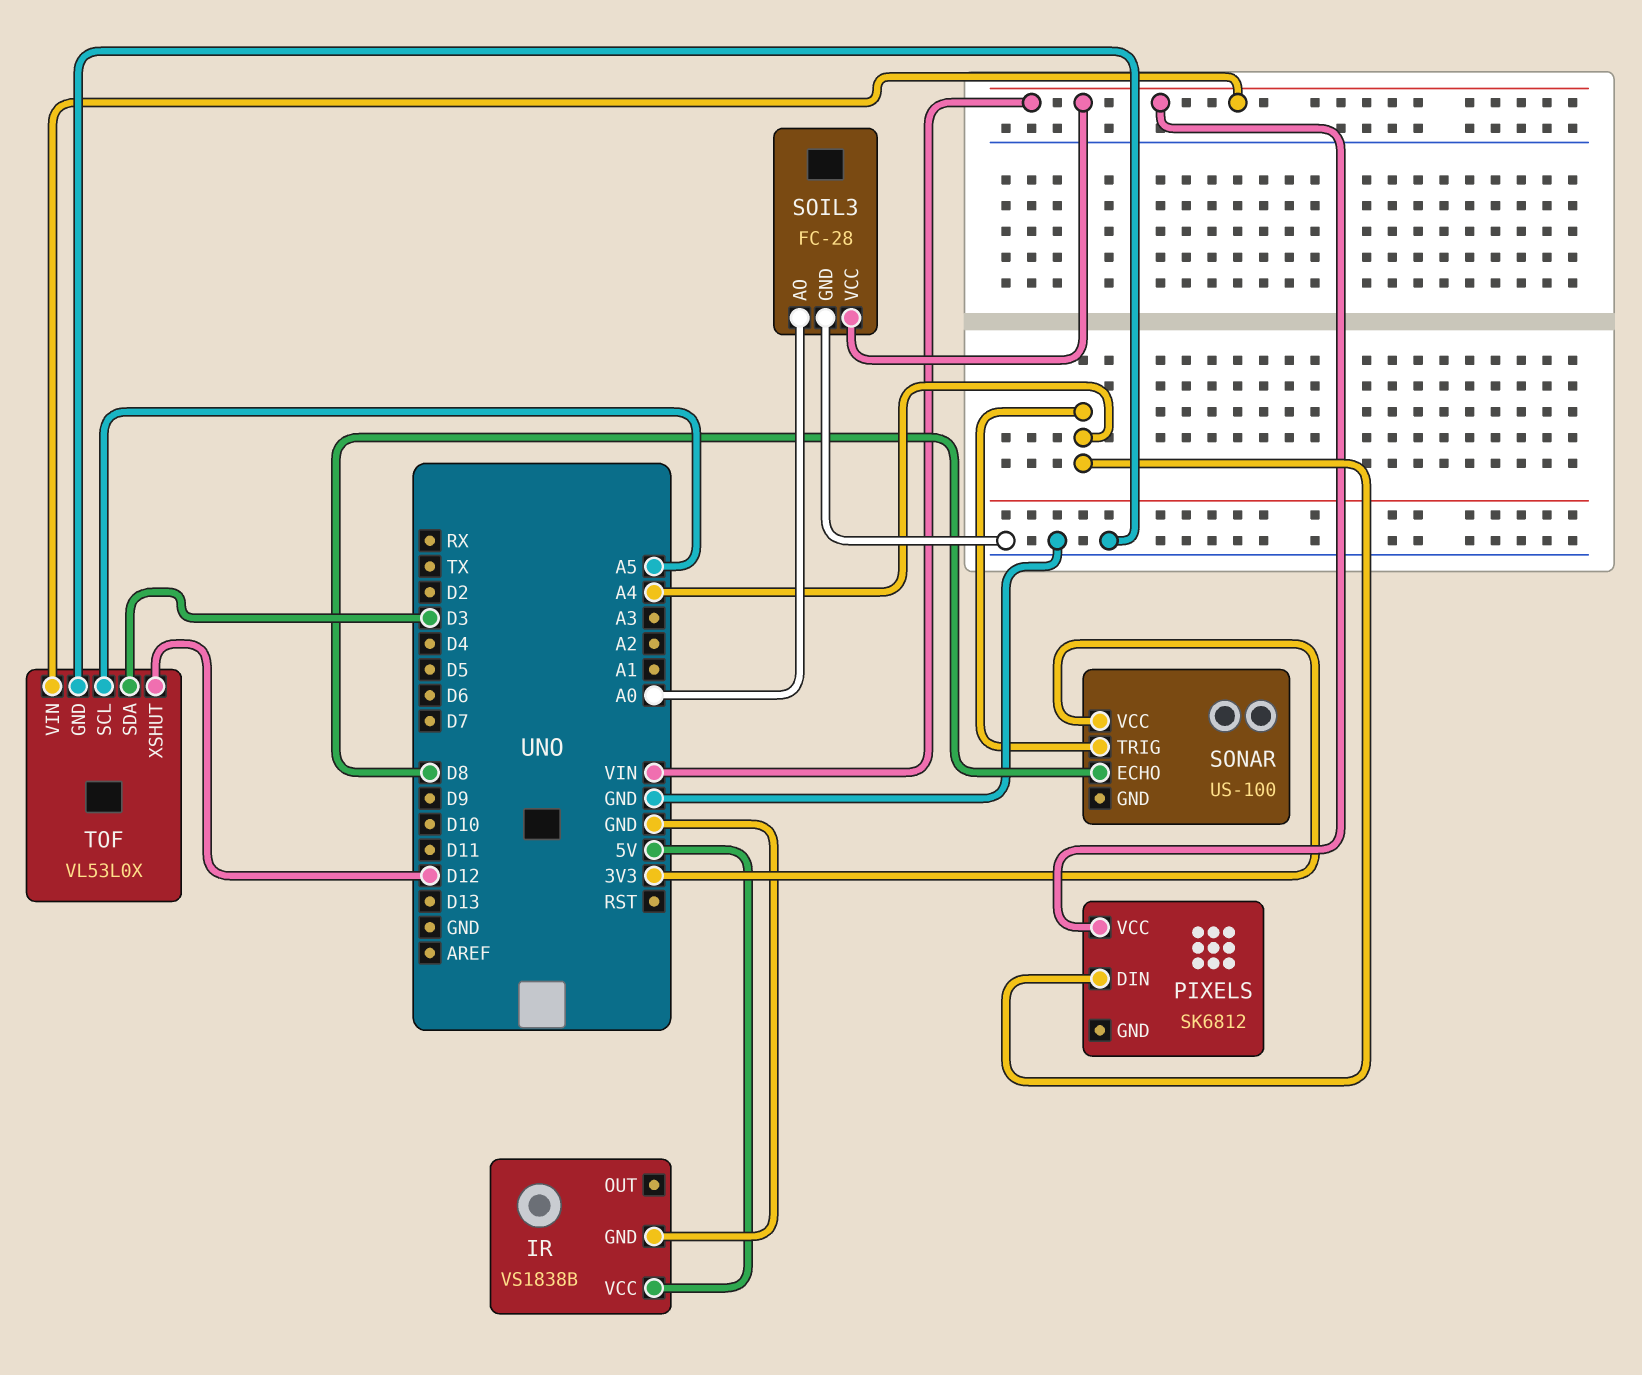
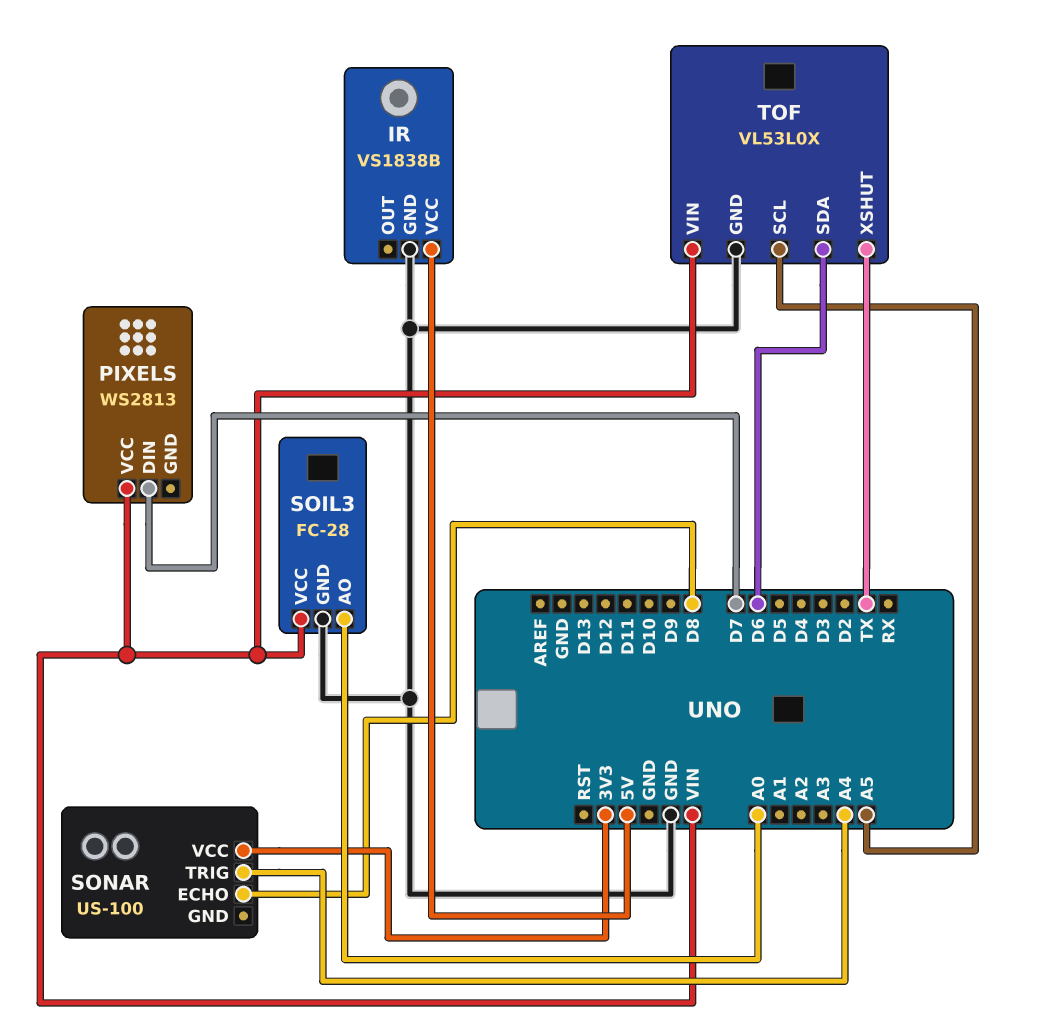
PIXELS: SK6812 -> WS2813
PIXELS pin DIN: A4 -> D7
TOF pin SDA: D3 -> D6
TOF pin XSHUT: D12 -> TX

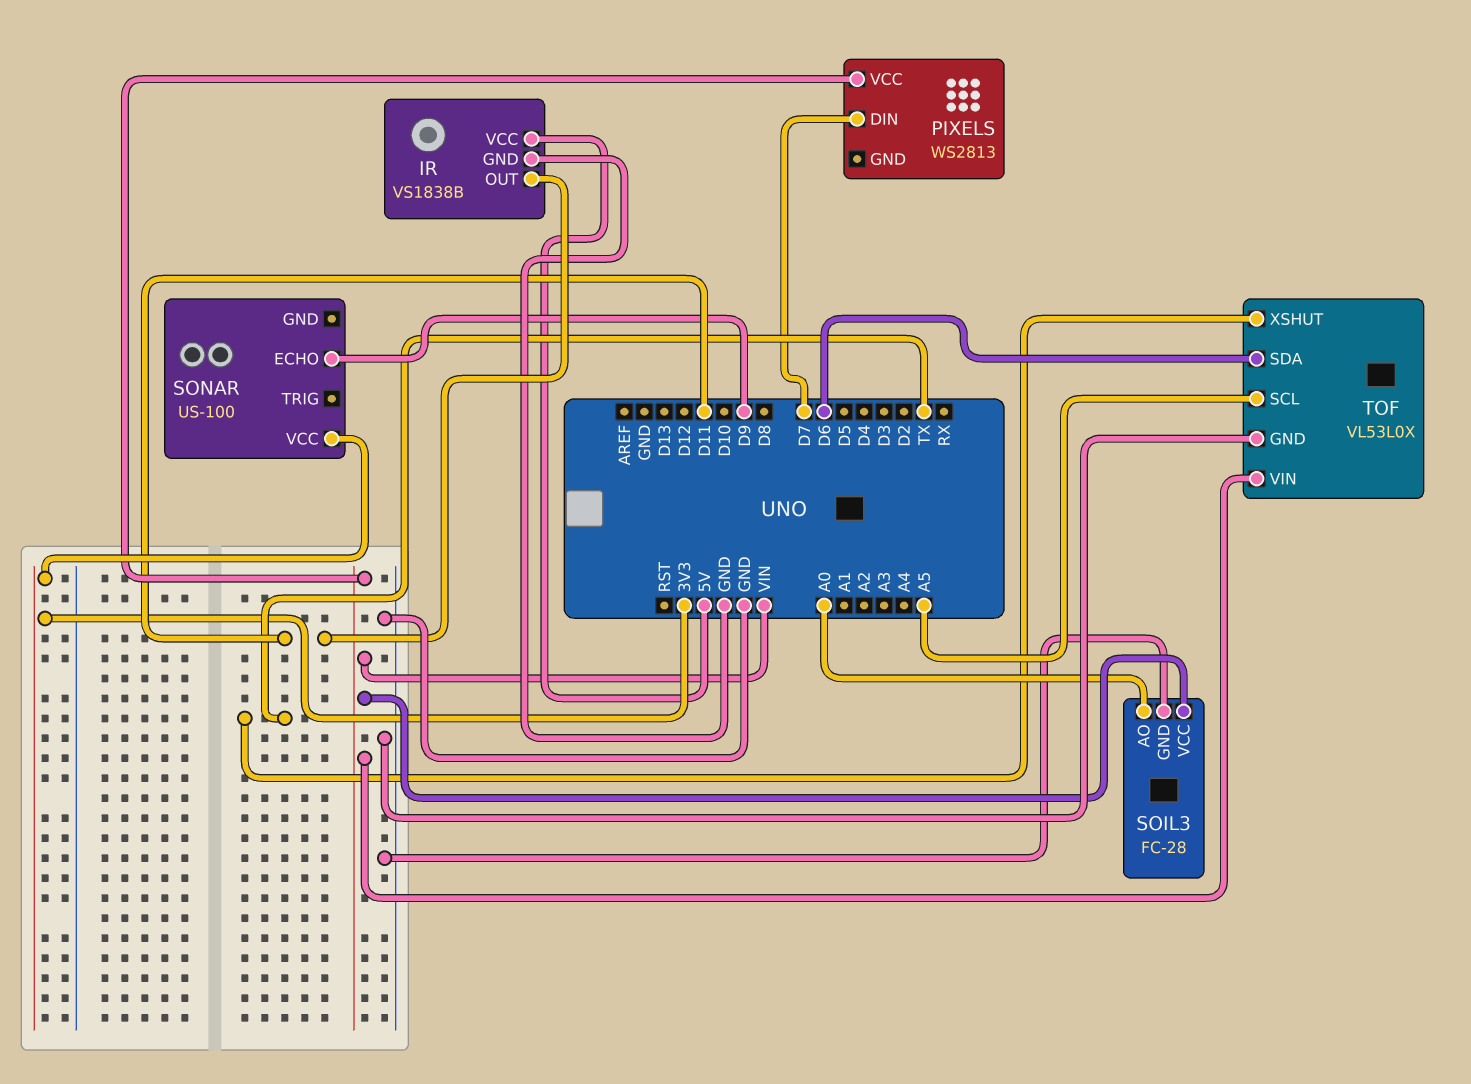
IR pin OUT: none -> D11
SONAR pin ECHO: D8 -> D9
SONAR pin TRIG: A4 -> none

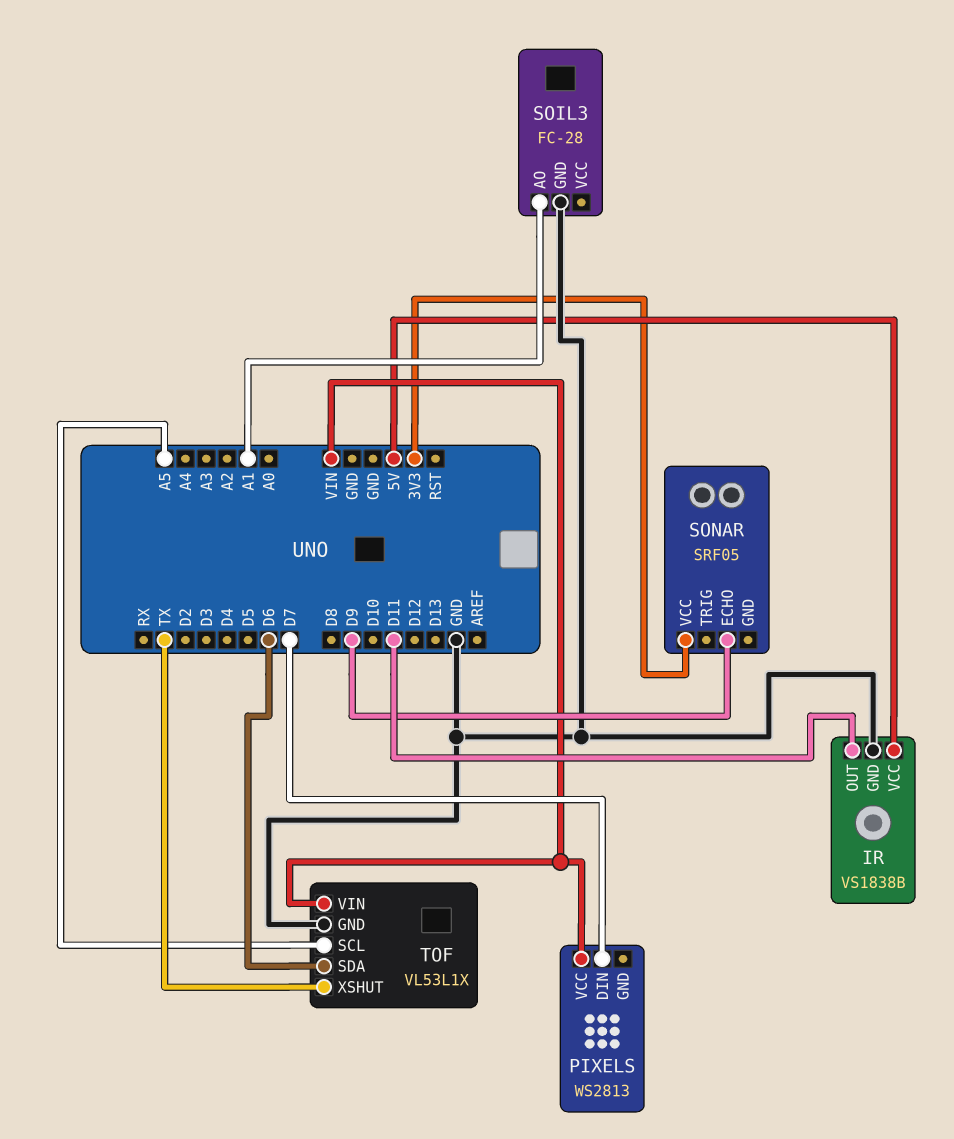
SOIL3 pin AO: A0 -> A1
SOIL3 pin VCC: VIN -> none
SONAR: US-100 -> SRF05
TOF: VL53L0X -> VL53L1X

